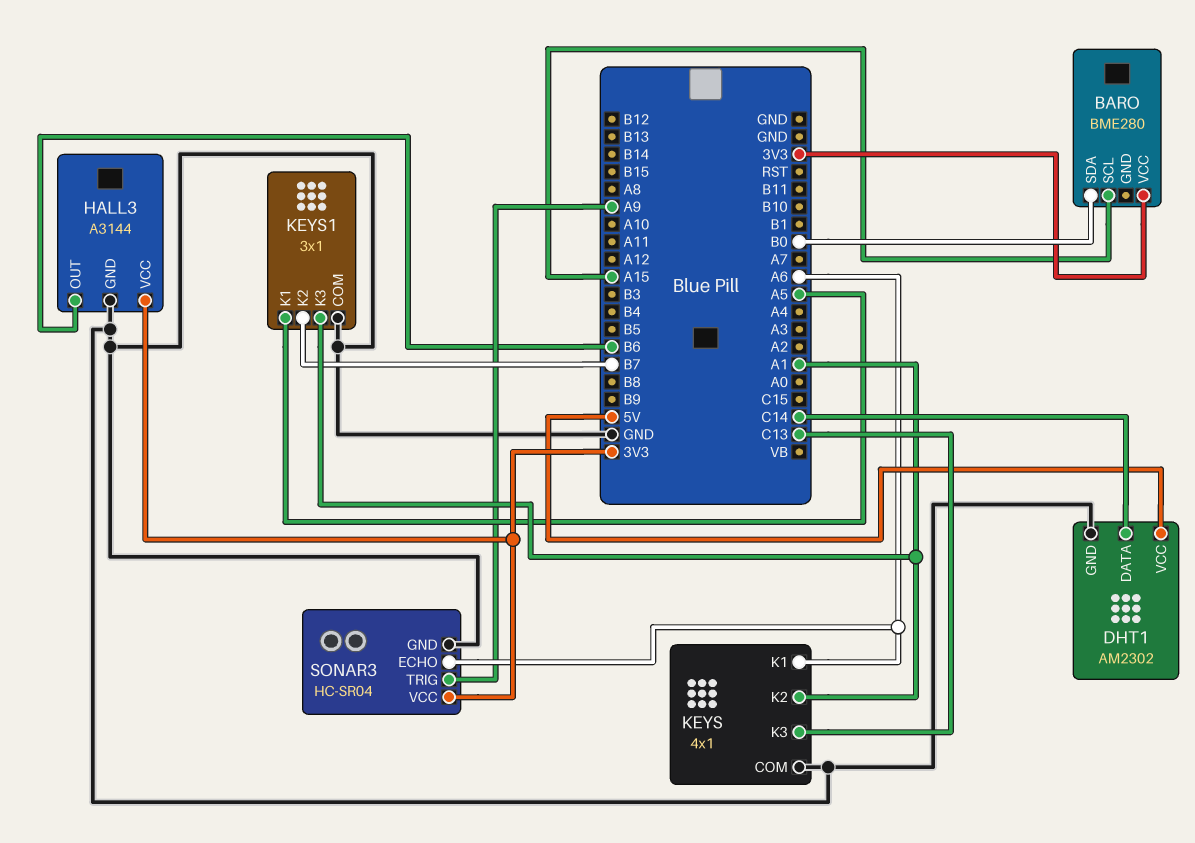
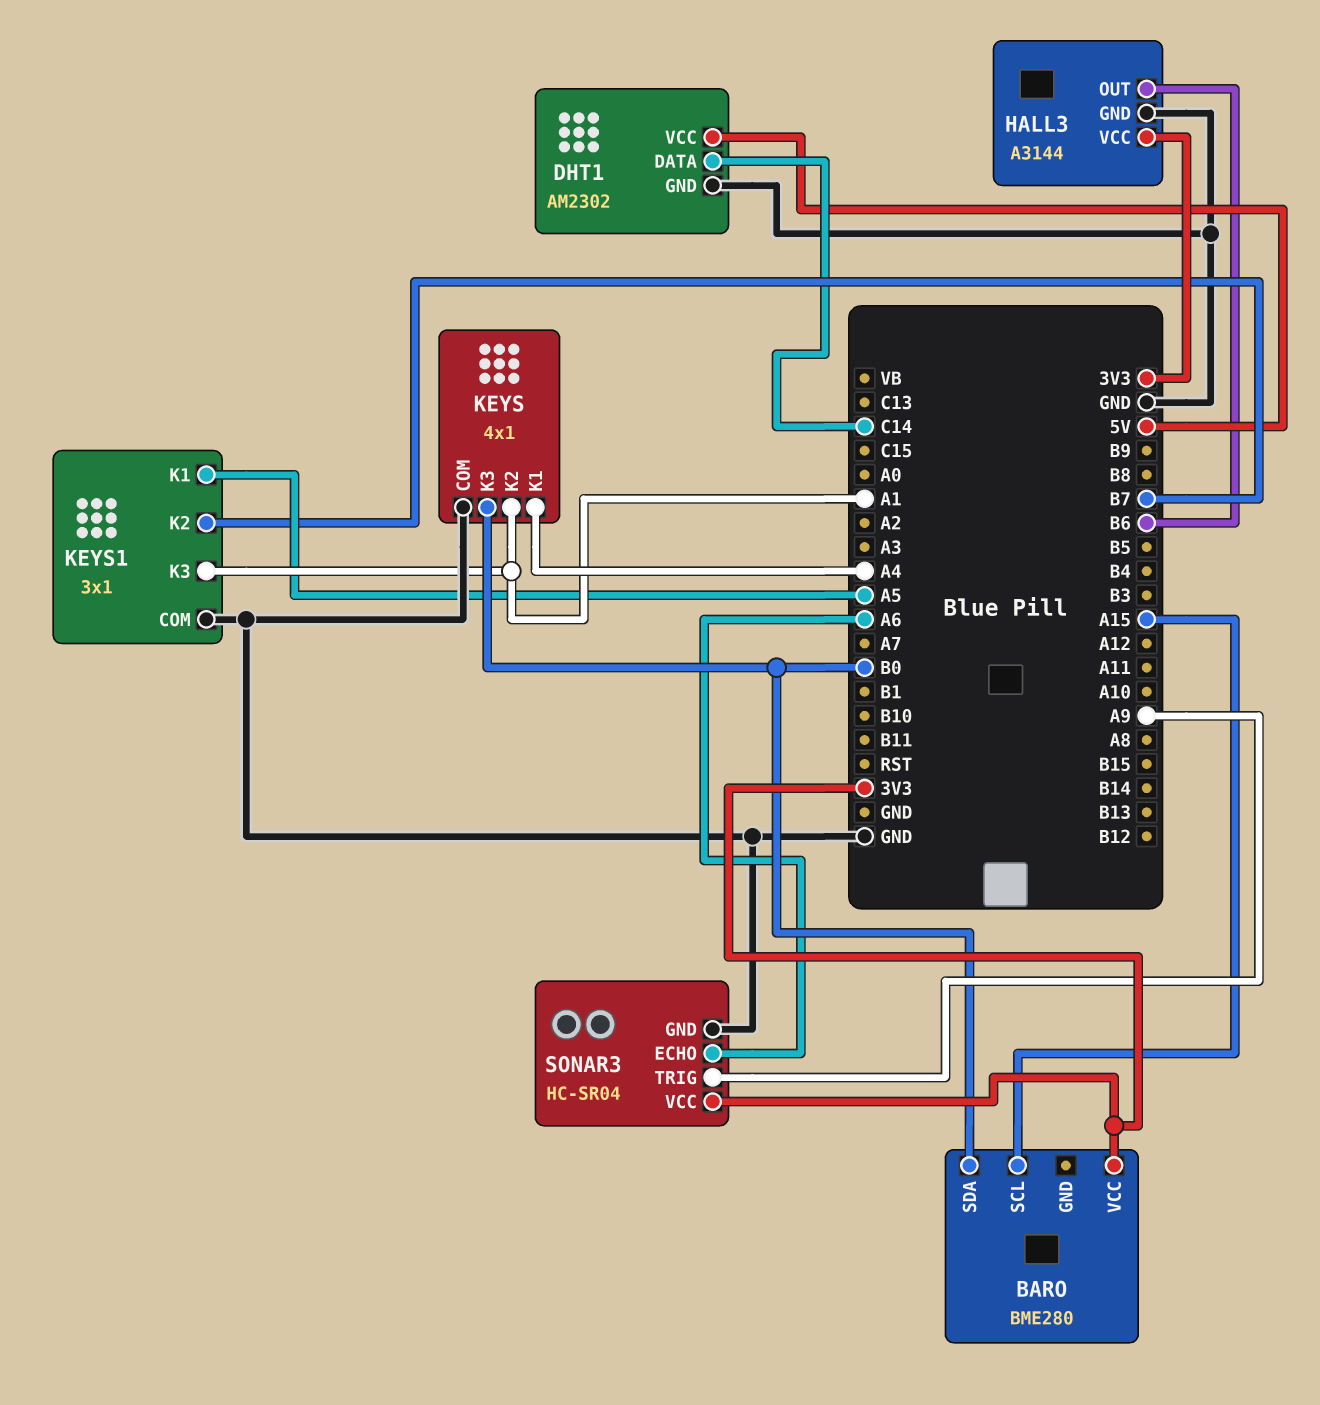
KEYS pin K1: A6 -> A4
KEYS pin K3: C13 -> B0

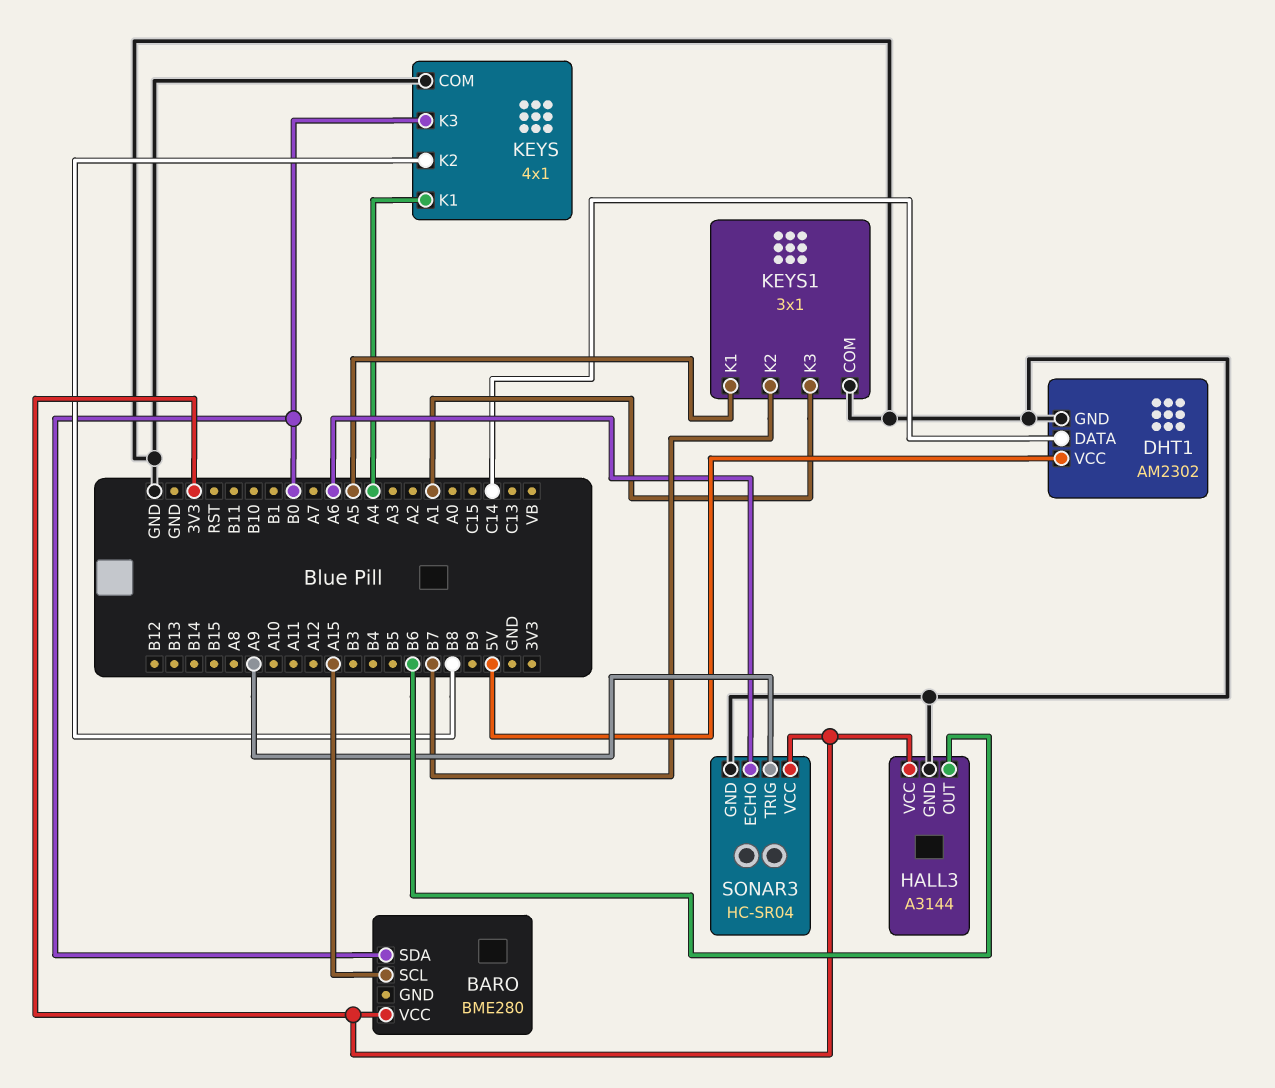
KEYS pin K2: A1 -> B8

